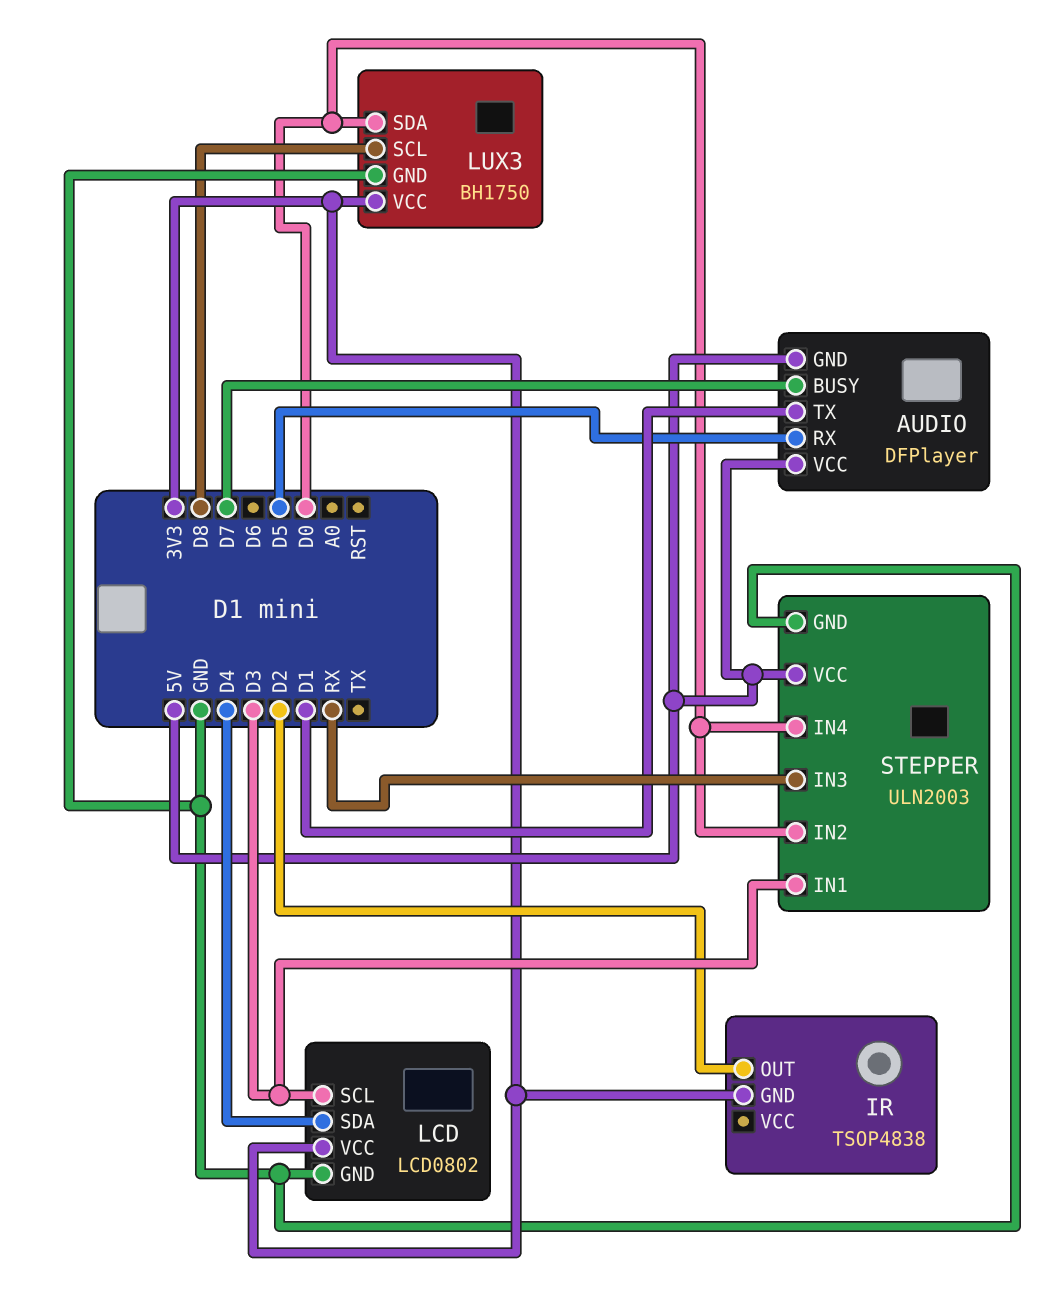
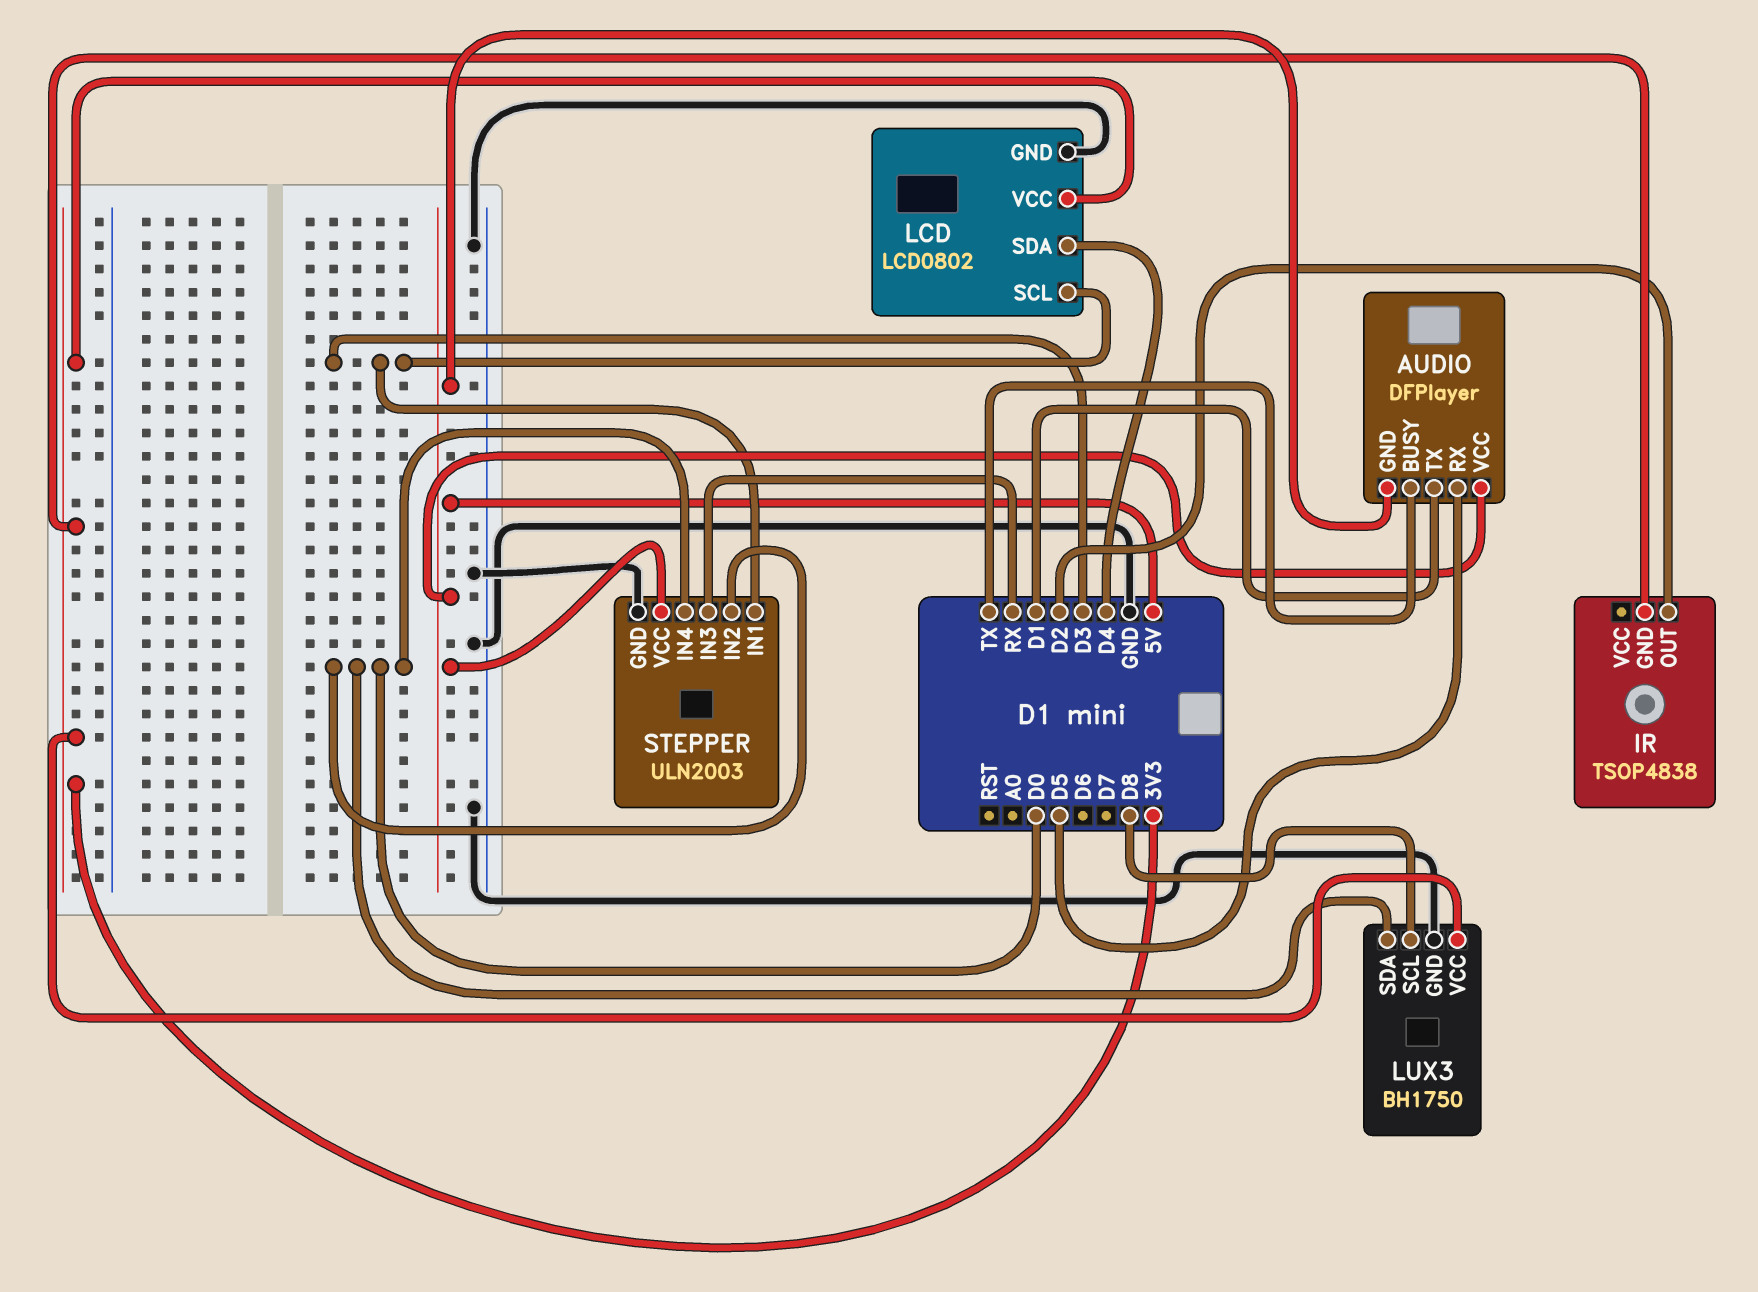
AUDIO pin BUSY: D7 -> TX

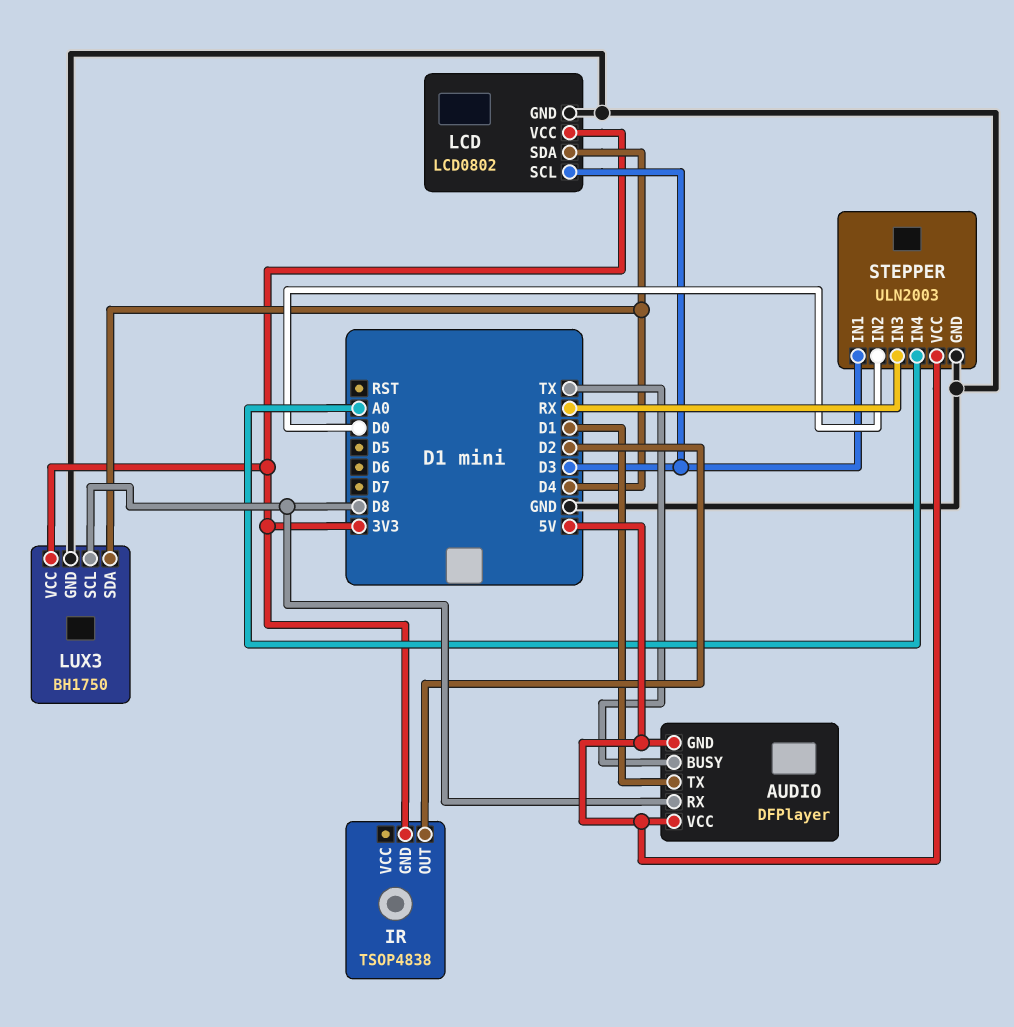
AUDIO pin RX: D5 -> D8
LUX3 pin SDA: D0 -> D4
STEPPER pin IN4: D0 -> A0

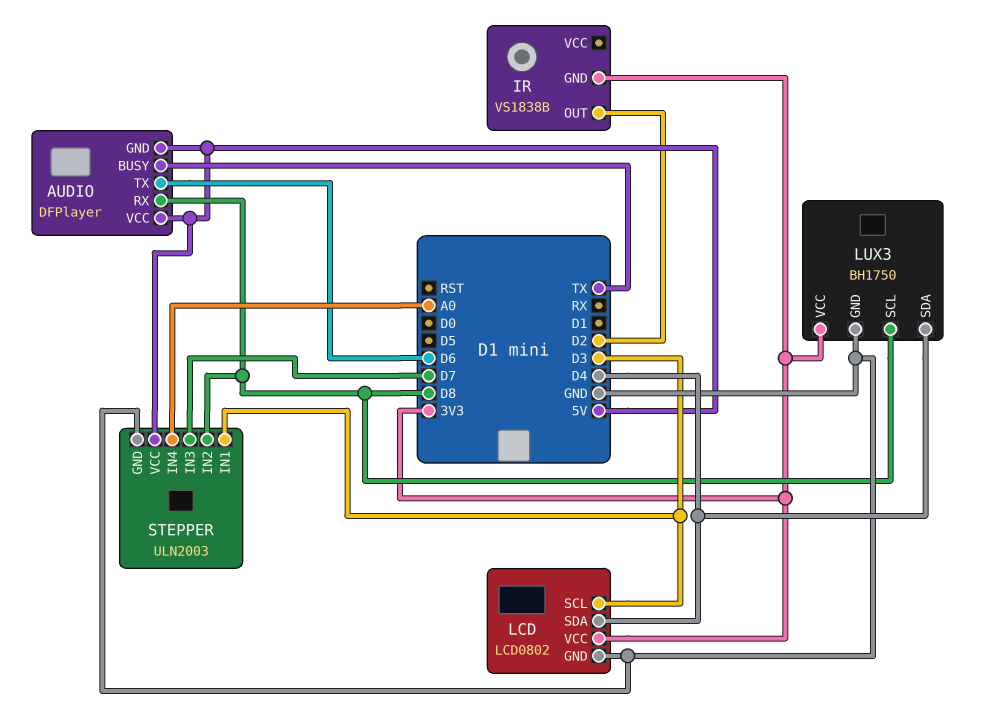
AUDIO pin TX: D1 -> D6
IR: TSOP4838 -> VS1838B
STEPPER pin IN2: D0 -> D8
STEPPER pin IN3: RX -> D7

